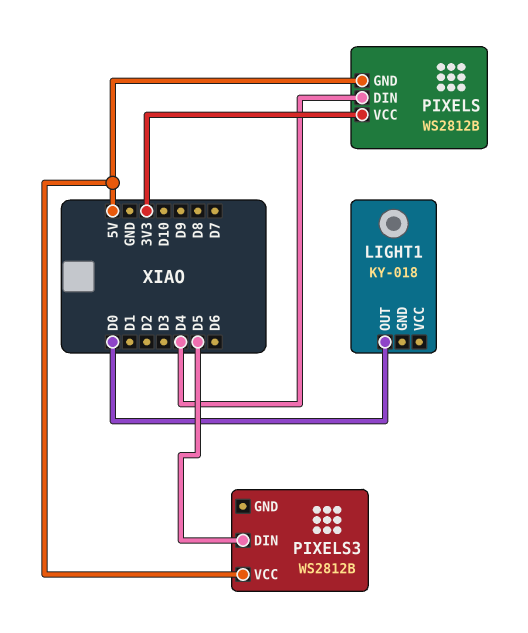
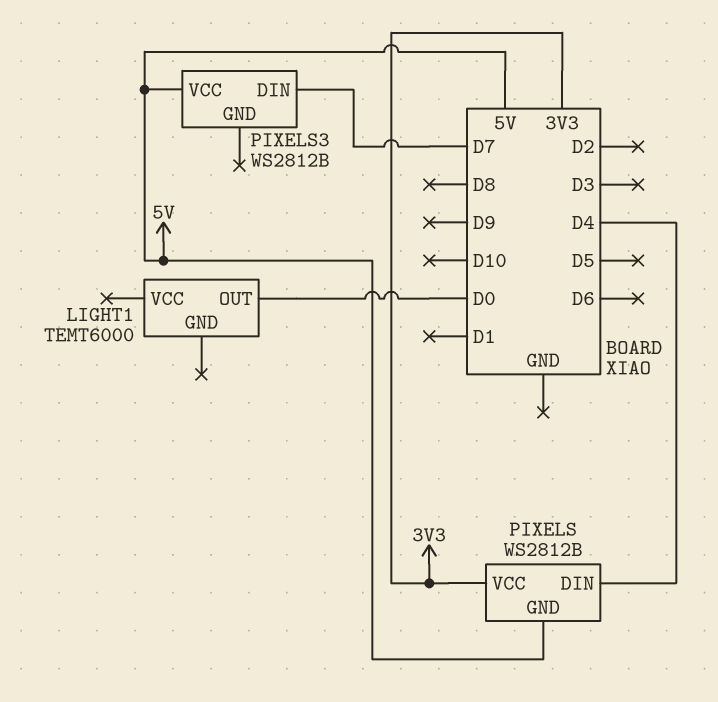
LIGHT1: KY-018 -> TEMT6000
PIXELS3 pin DIN: D5 -> D7

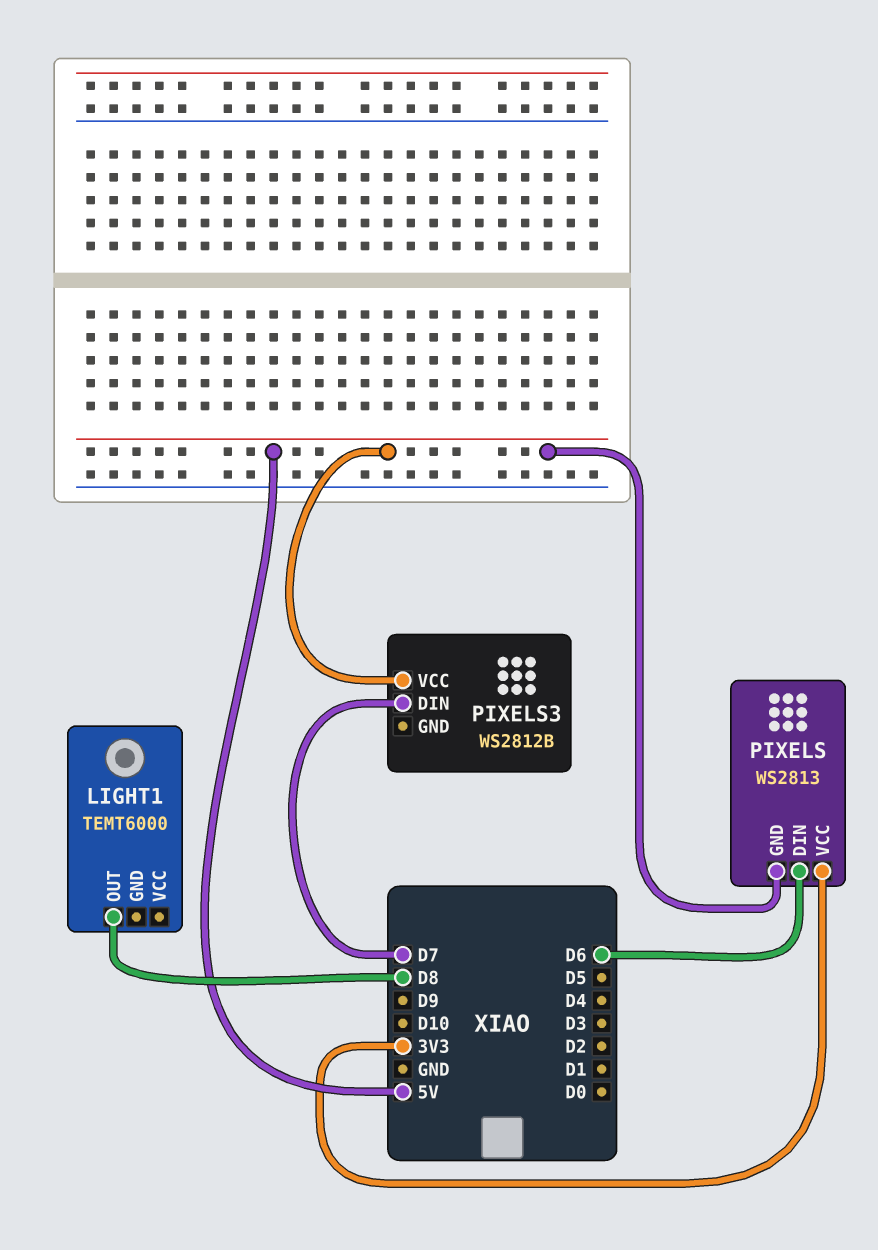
LIGHT1 pin OUT: D0 -> D8
PIXELS: WS2812B -> WS2813
PIXELS pin DIN: D4 -> D6

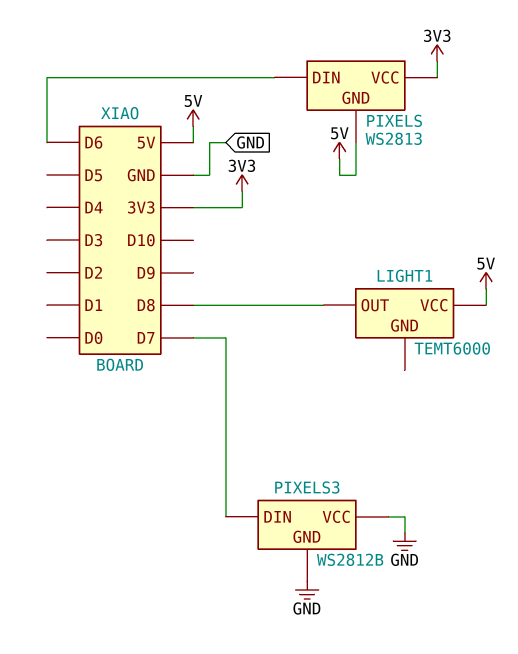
LIGHT1 pin VCC: none -> 5V
PIXELS3 pin GND: none -> GND
PIXELS3 pin VCC: 5V -> GND

